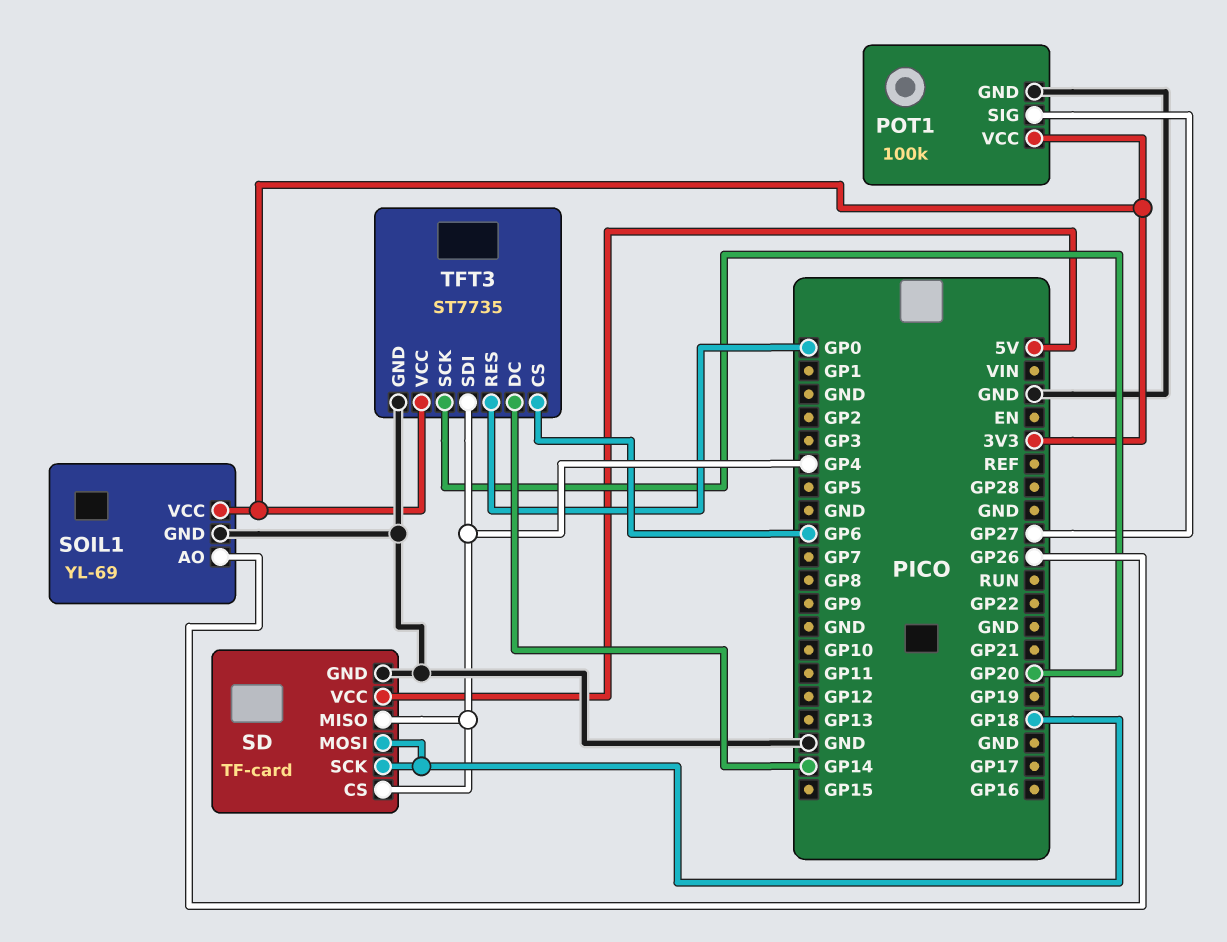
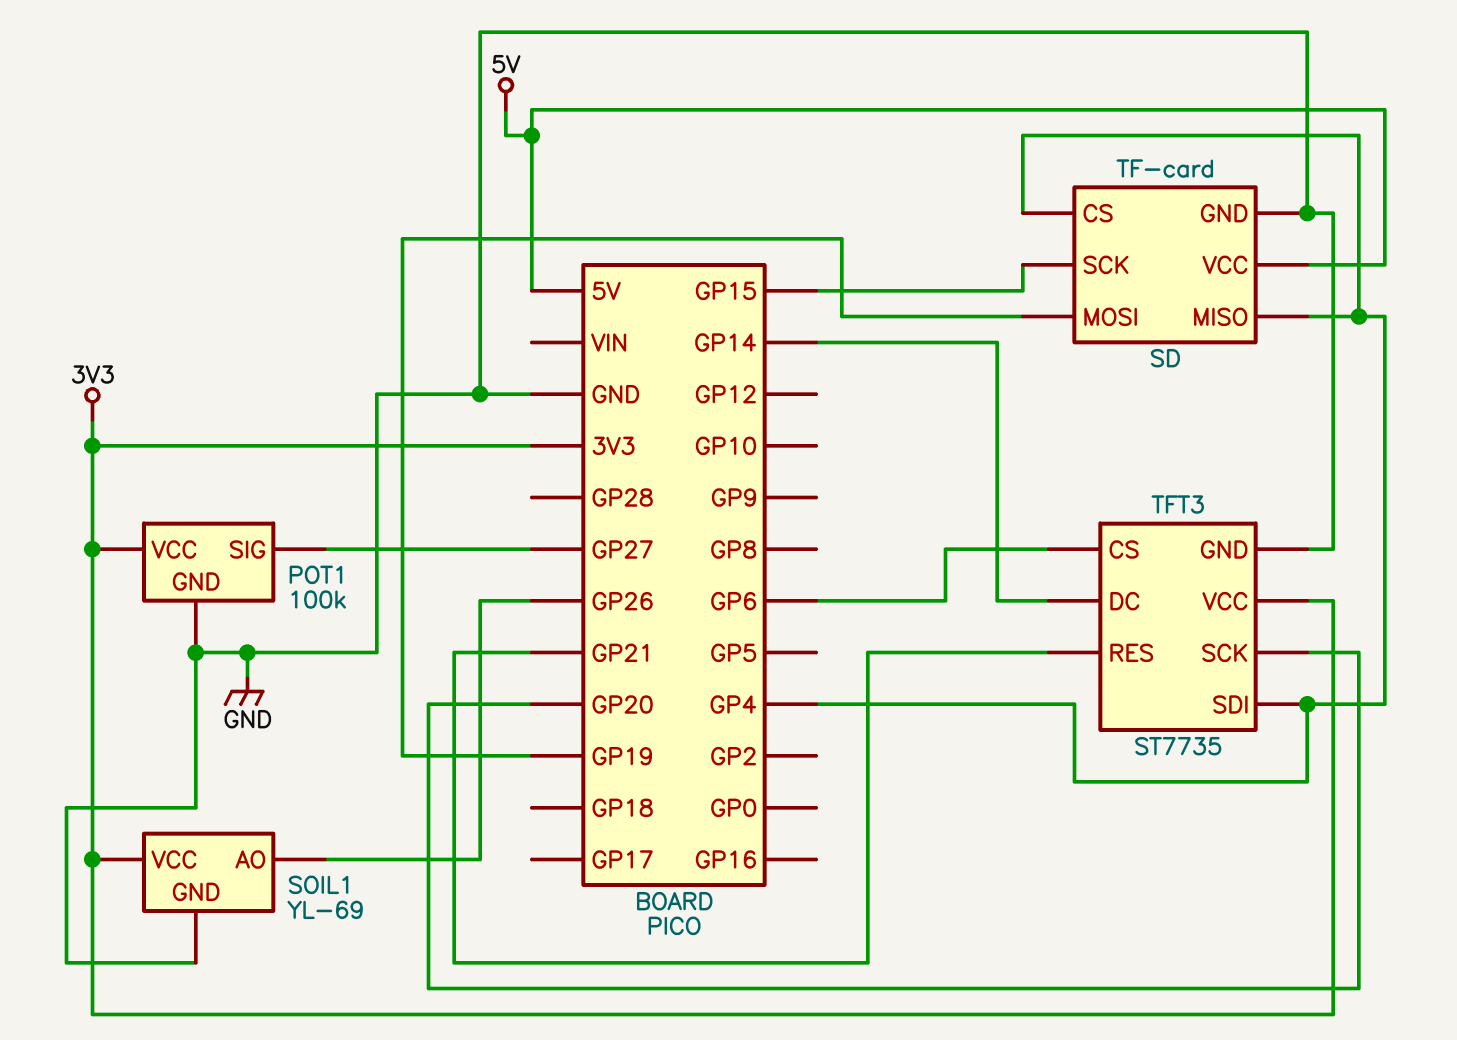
SD pin MOSI: GP18 -> GP19
SD pin SCK: GP18 -> GP15
TFT3 pin RES: GP0 -> GP21

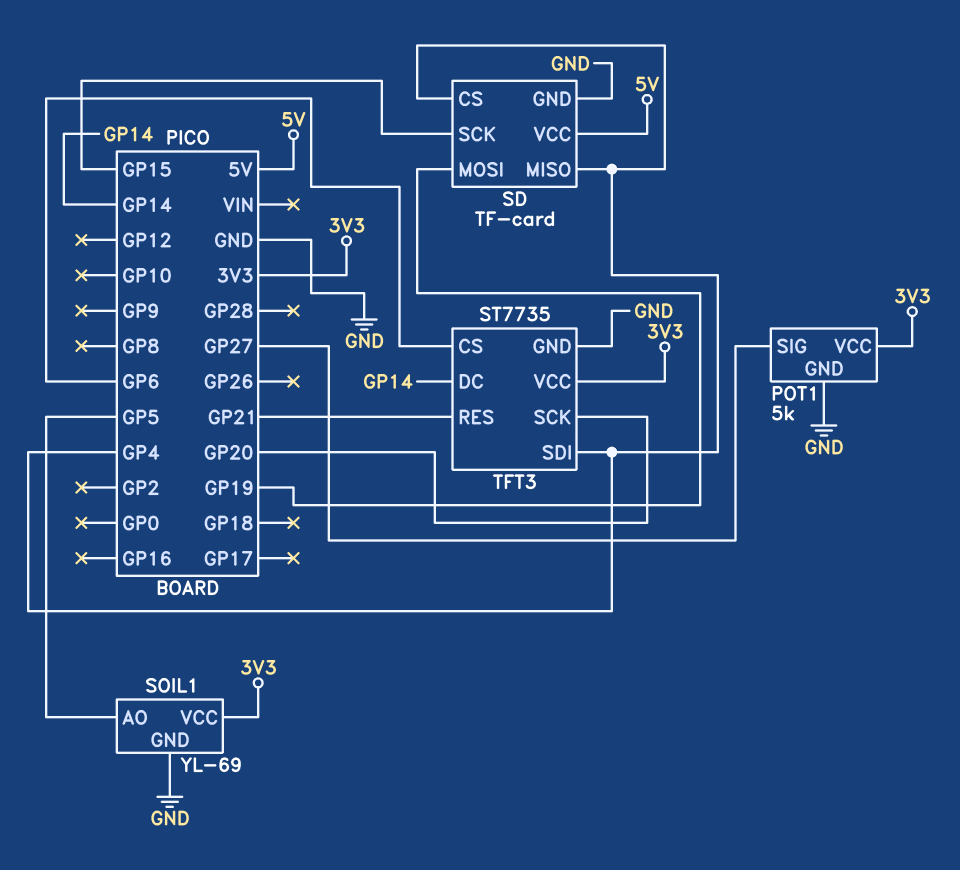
POT1: 100k -> 5k
SOIL1 pin AO: GP26 -> GP5

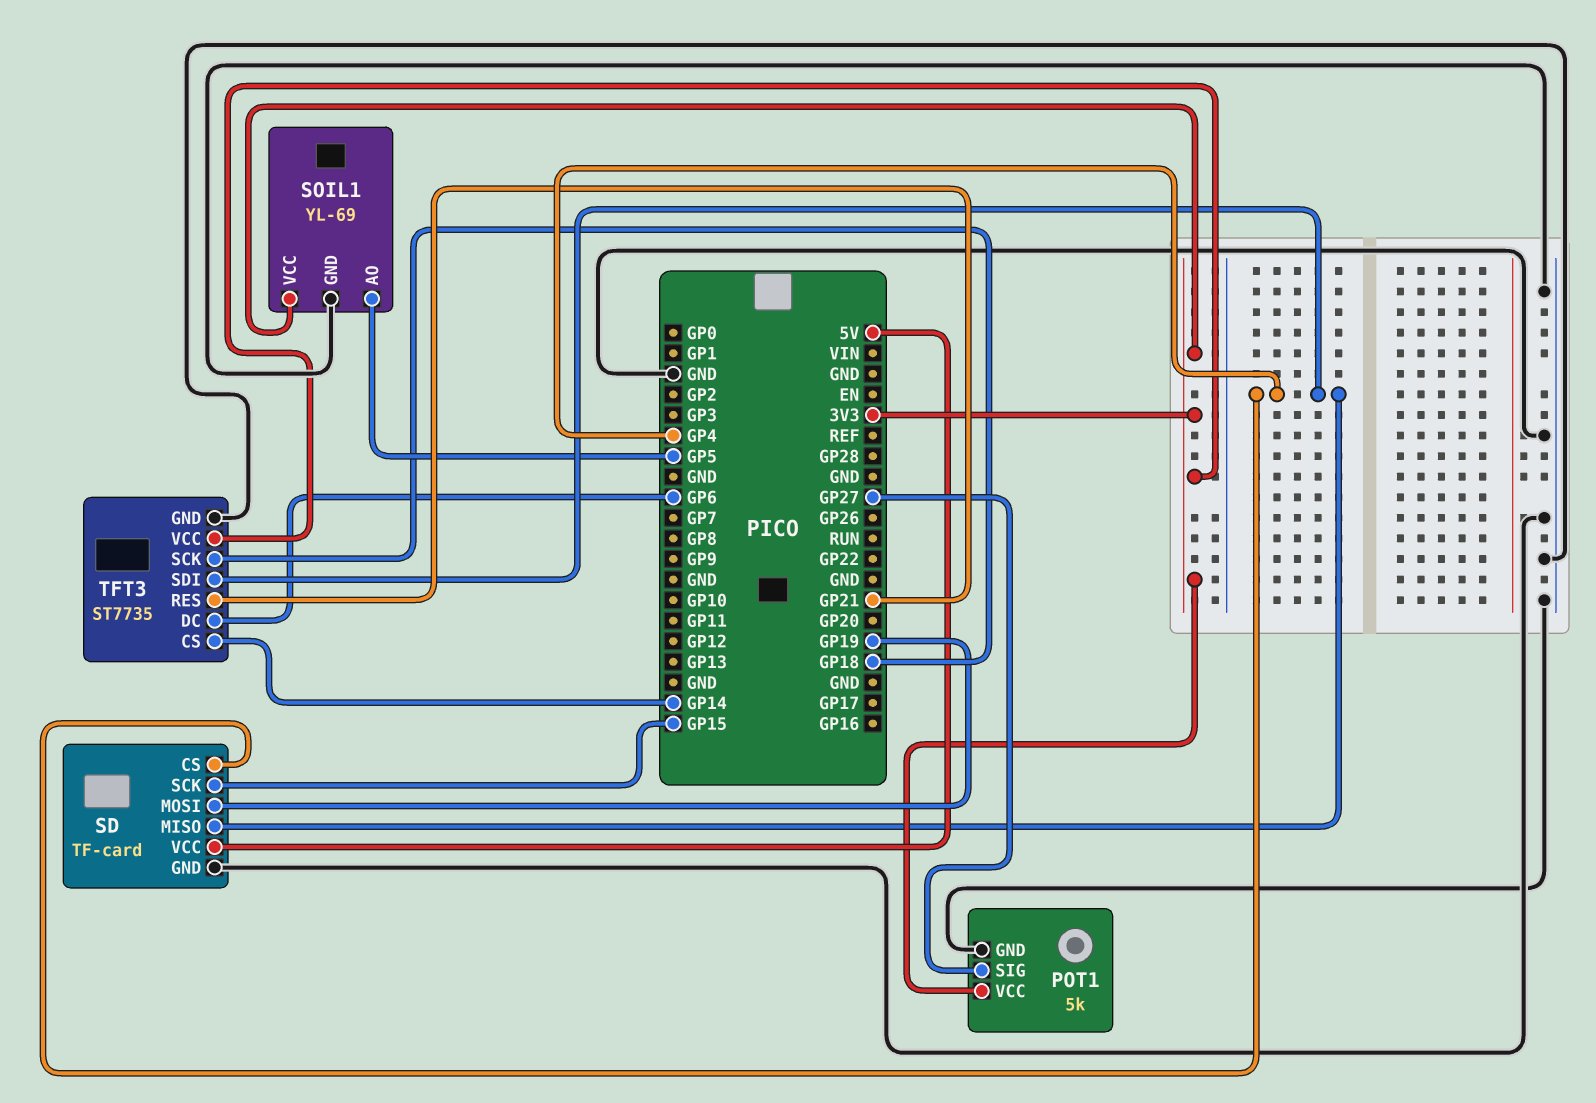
TFT3 pin CS: GP6 -> GP14
TFT3 pin DC: GP14 -> GP6
TFT3 pin SCK: GP20 -> GP18

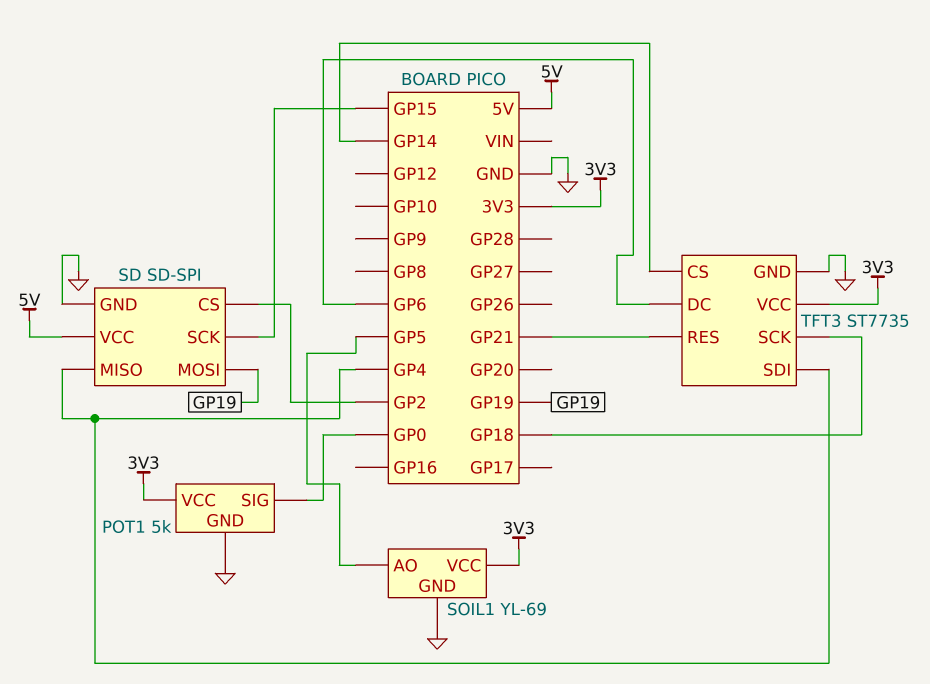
POT1 pin SIG: GP27 -> GP0
SD: TF-card -> SD-SPI
SD pin CS: GP4 -> GP2

